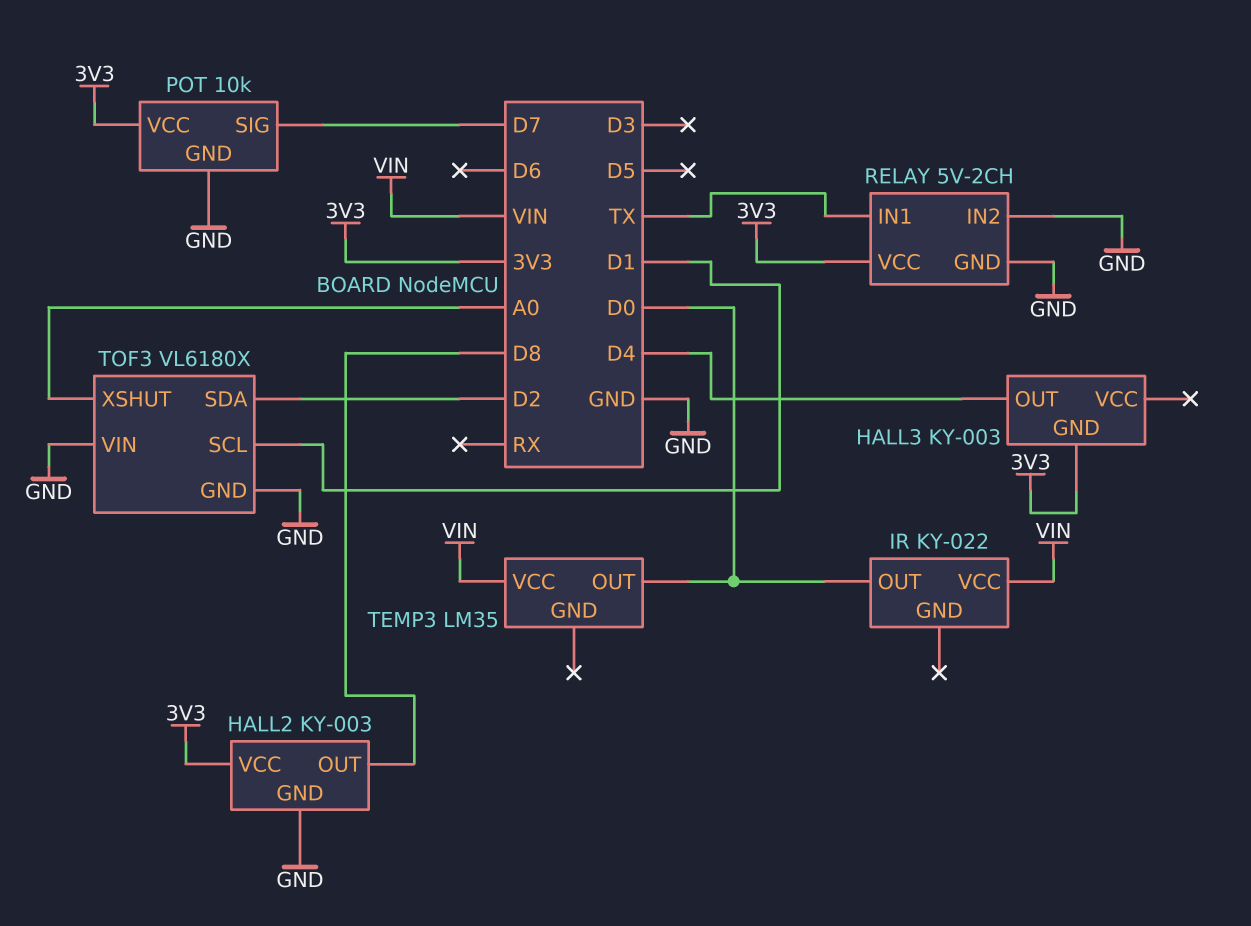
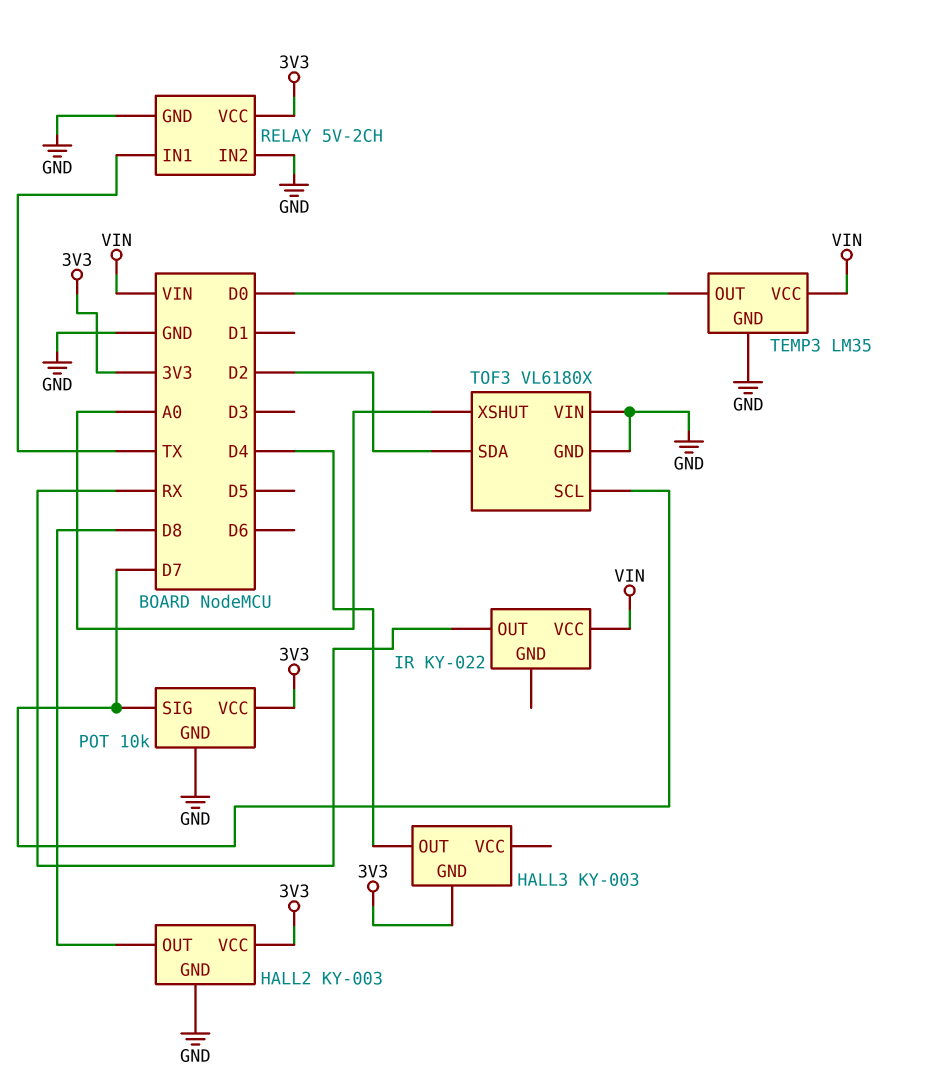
IR pin OUT: D0 -> RX
TEMP3 pin GND: none -> GND
TOF3 pin SCL: D1 -> D7

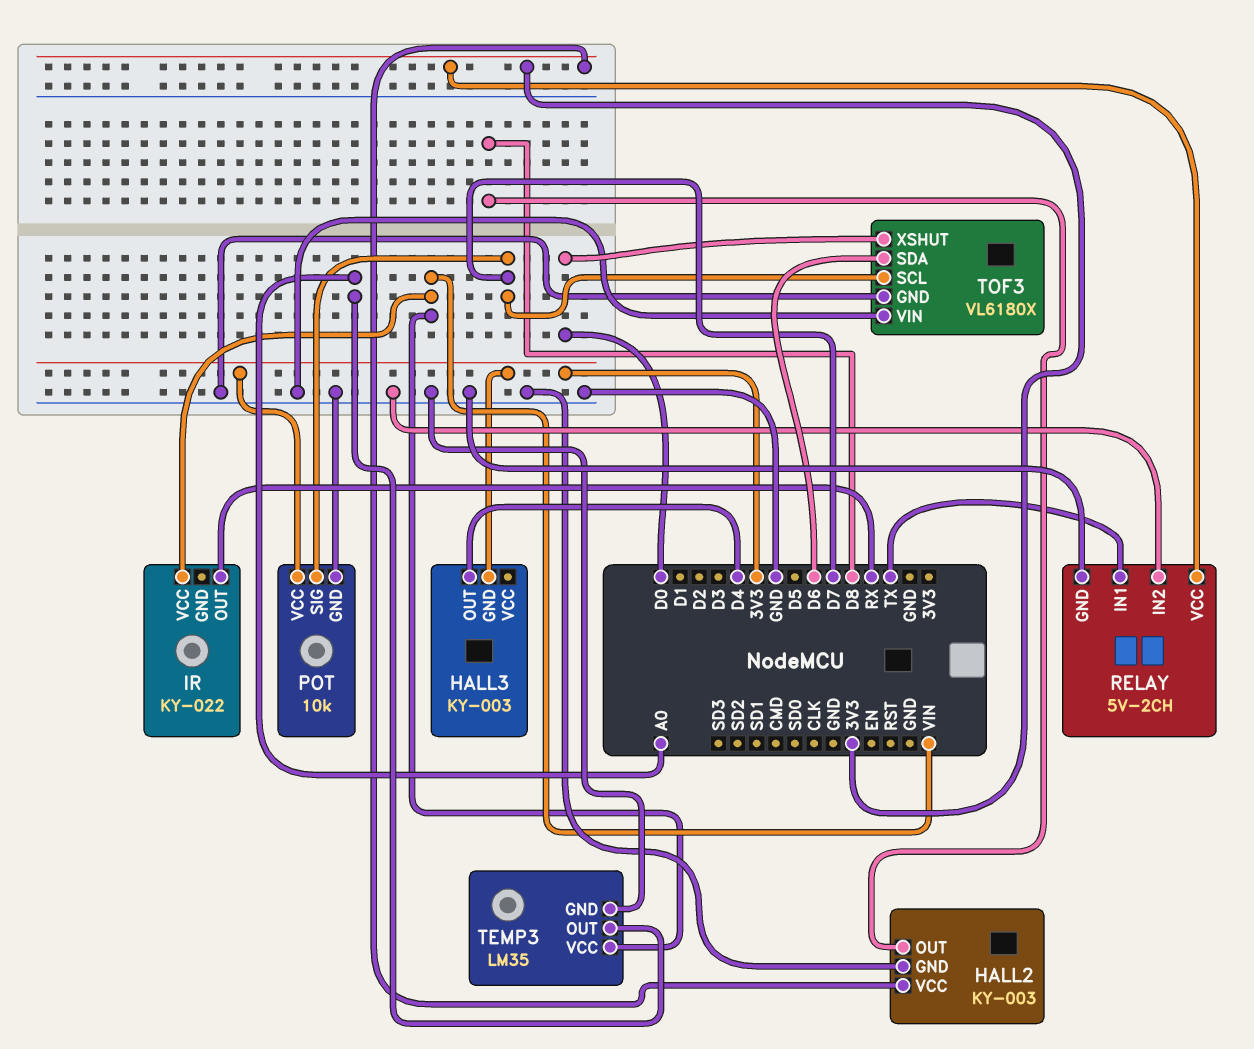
TEMP3 pin OUT: D0 -> A0
TOF3 pin SDA: D2 -> D6
TOF3 pin XSHUT: A0 -> D0

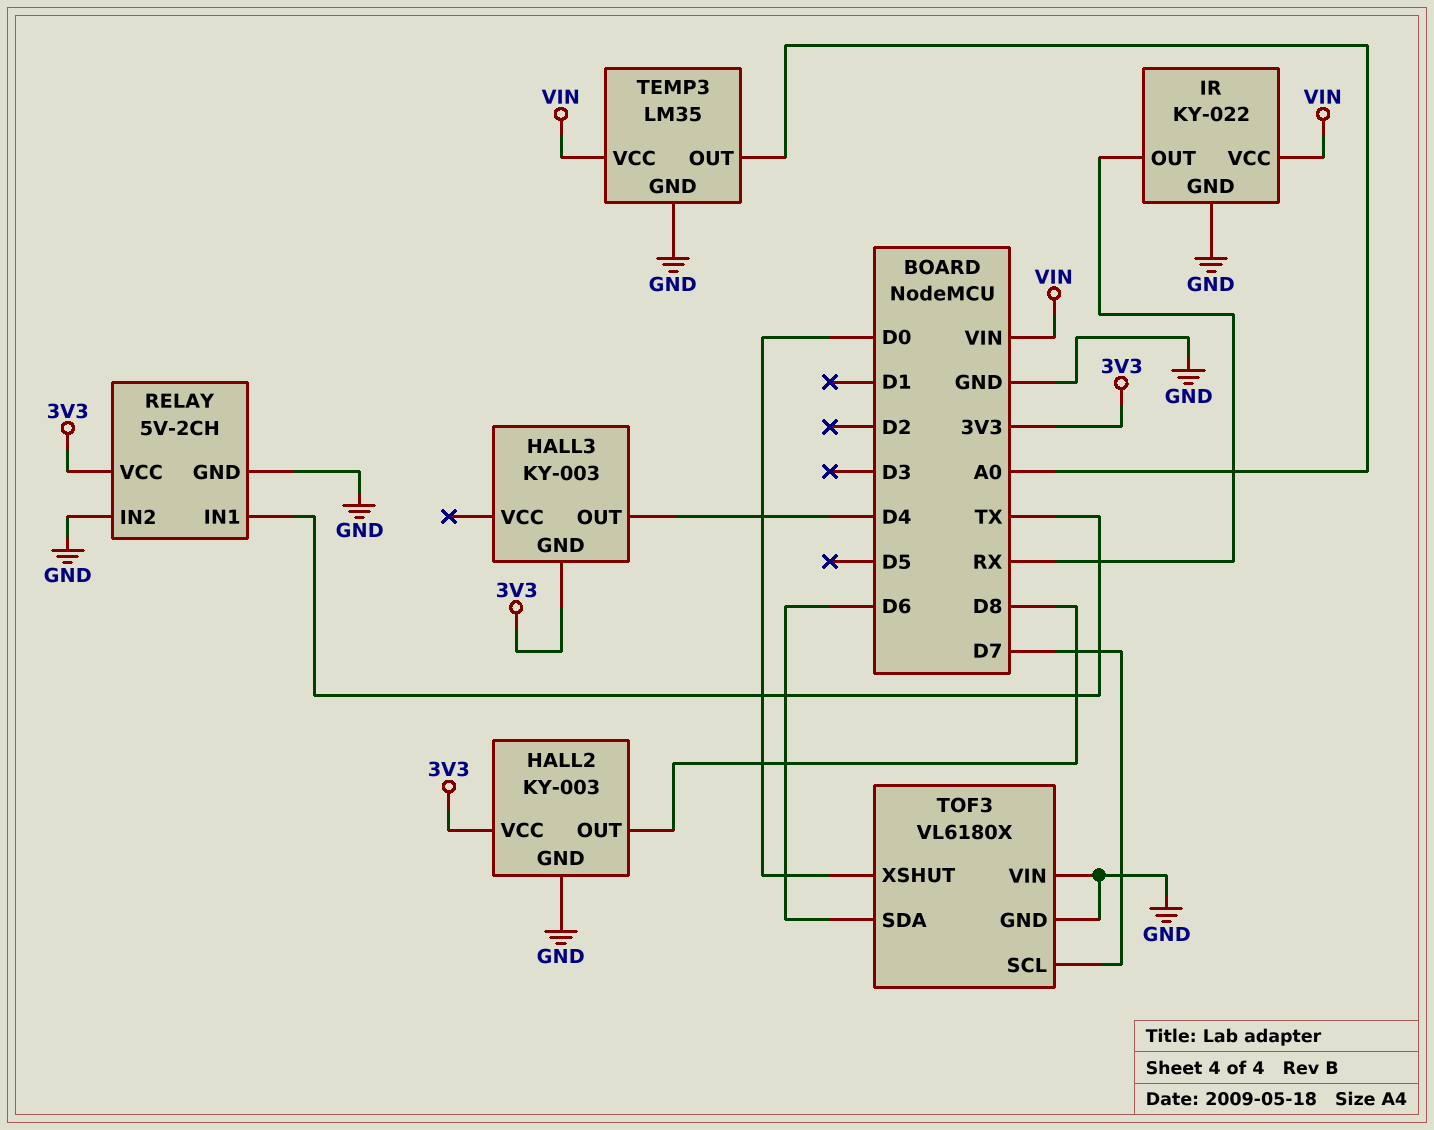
IR pin GND: none -> GND
POT: 10k -> none
POT pin GND: GND -> none
POT pin SIG: D7 -> none
POT pin VCC: 3V3 -> none

